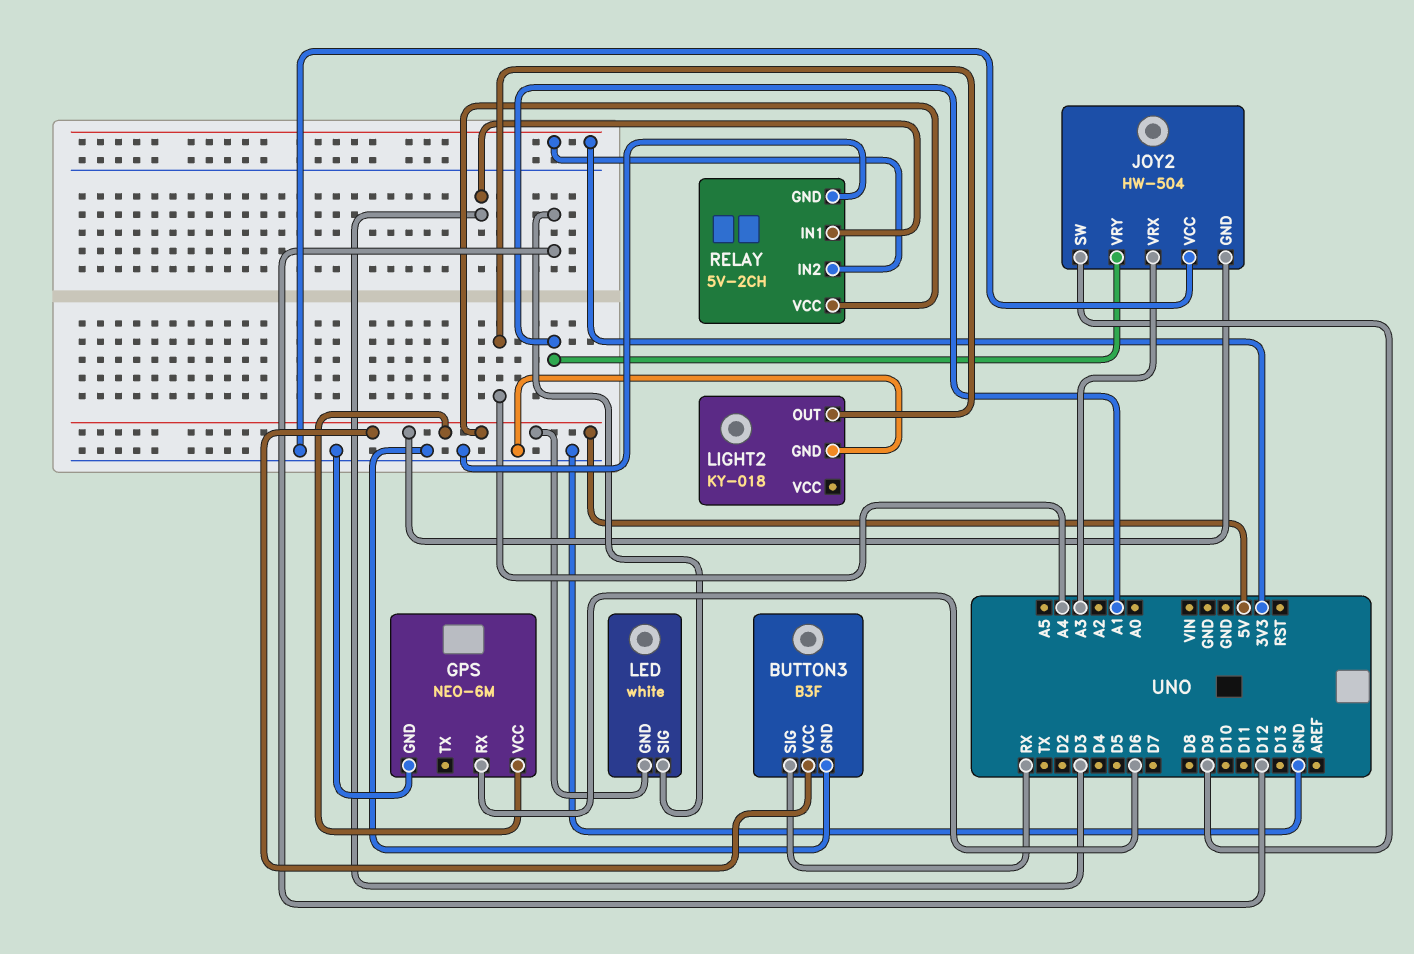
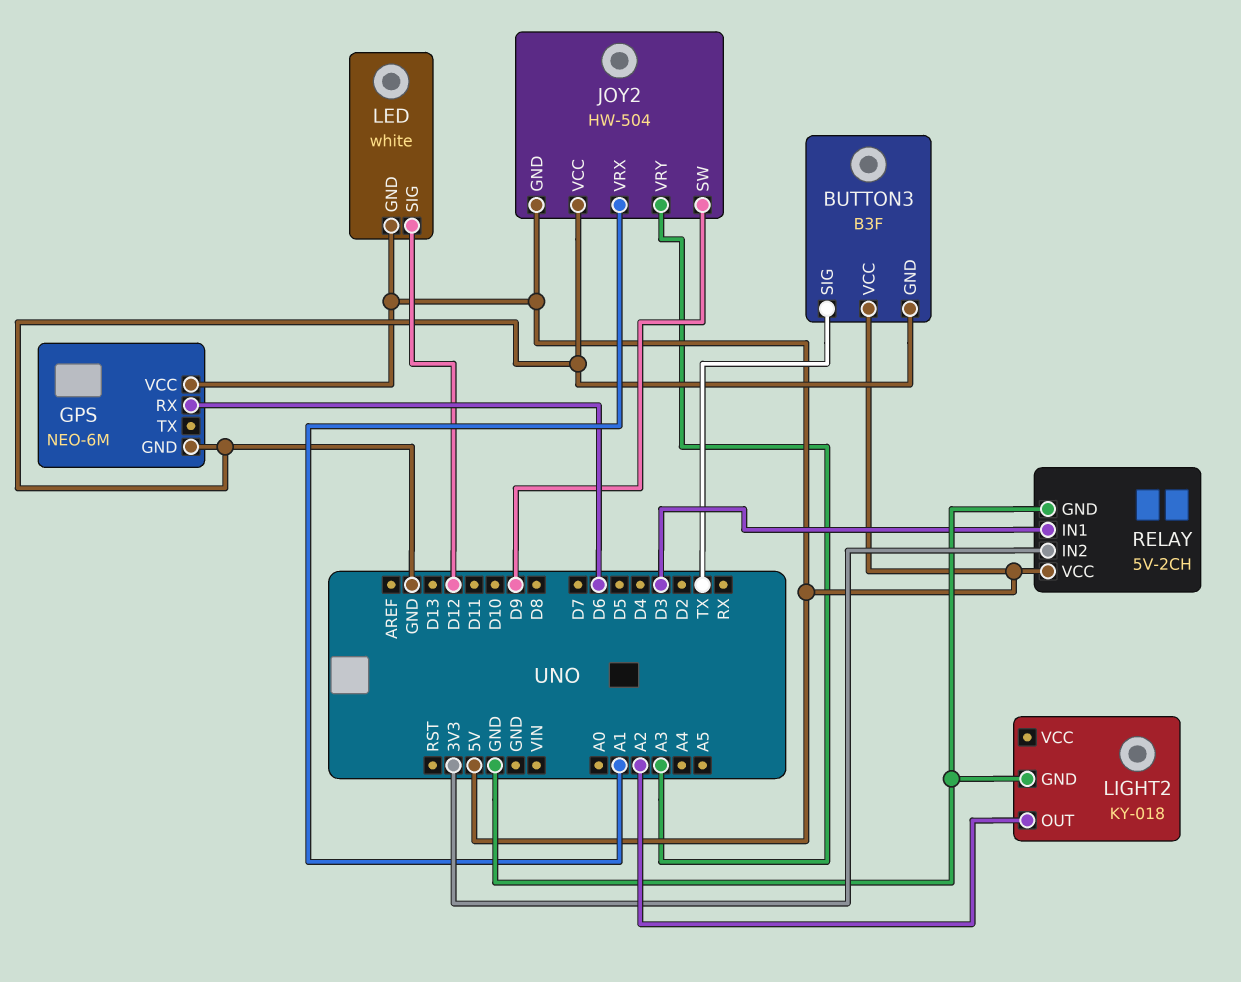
BUTTON3 pin SIG: RX -> TX
JOY2 pin VRX: A3 -> A1
JOY2 pin VRY: A1 -> A3
LIGHT2 pin OUT: A4 -> A2

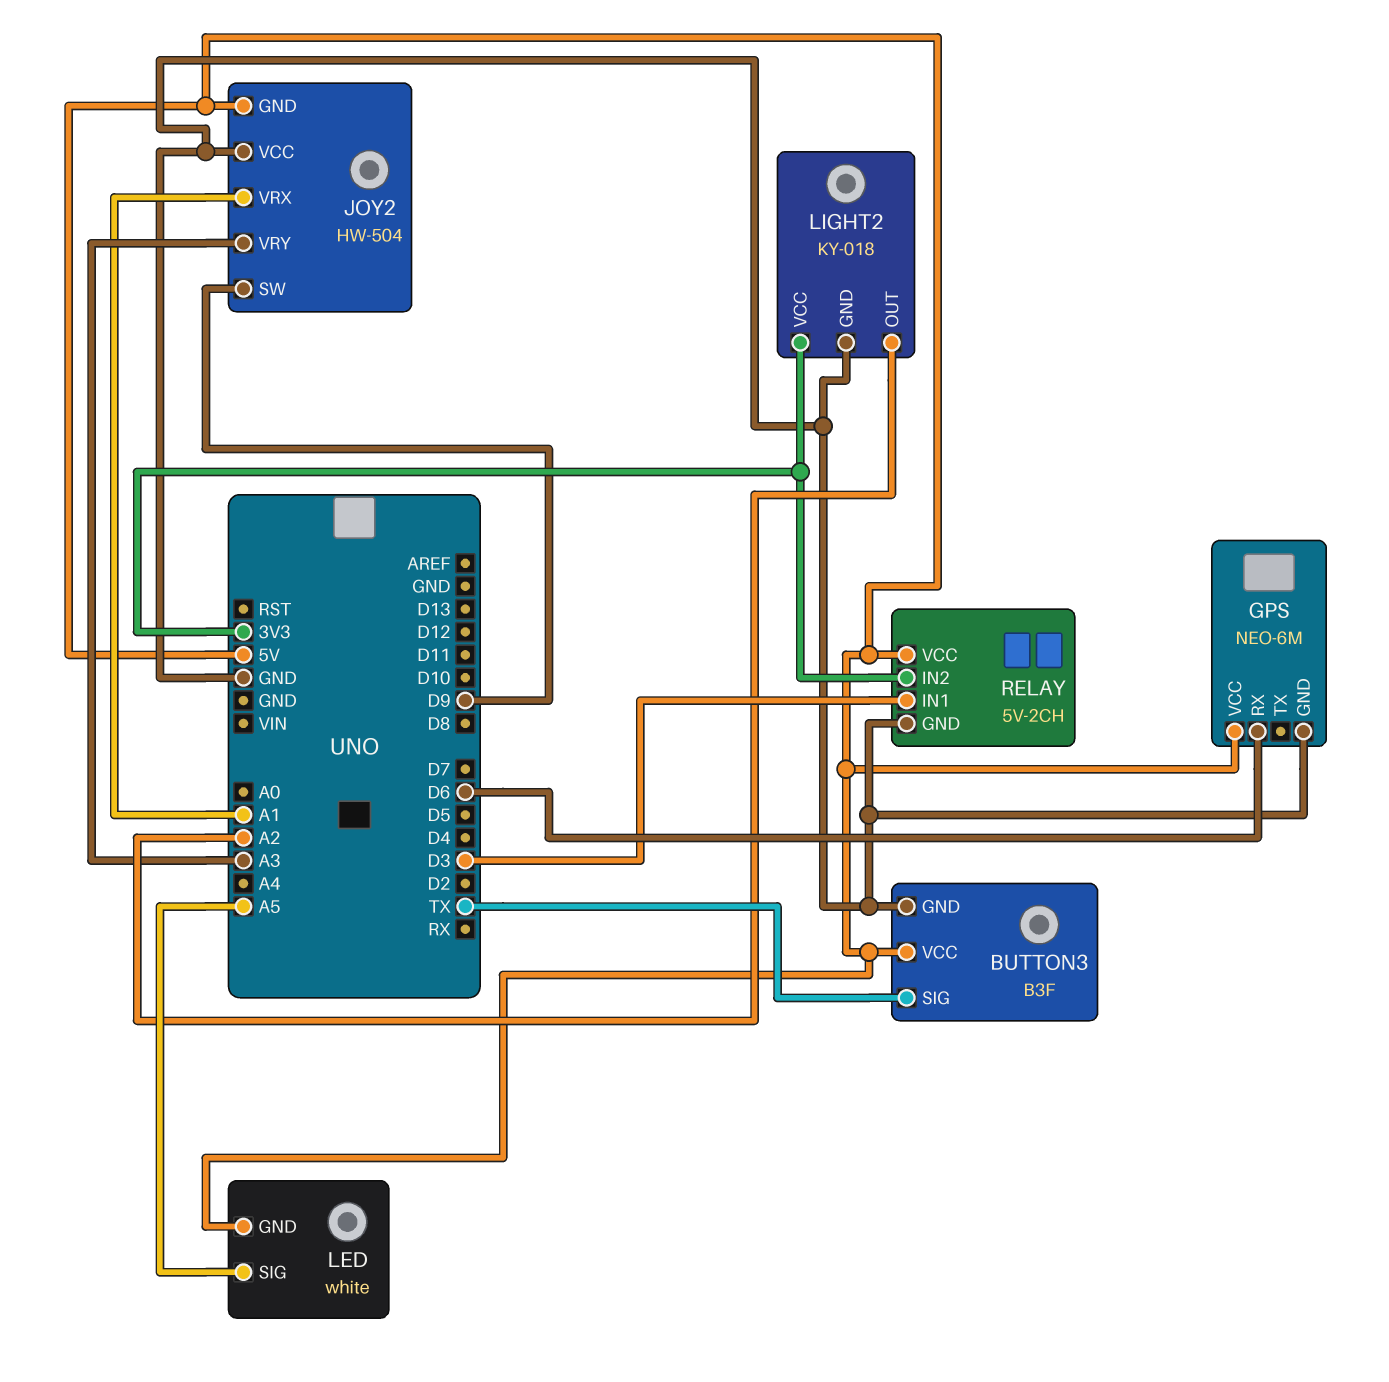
LED pin SIG: D12 -> A5
LIGHT2 pin VCC: none -> 3V3

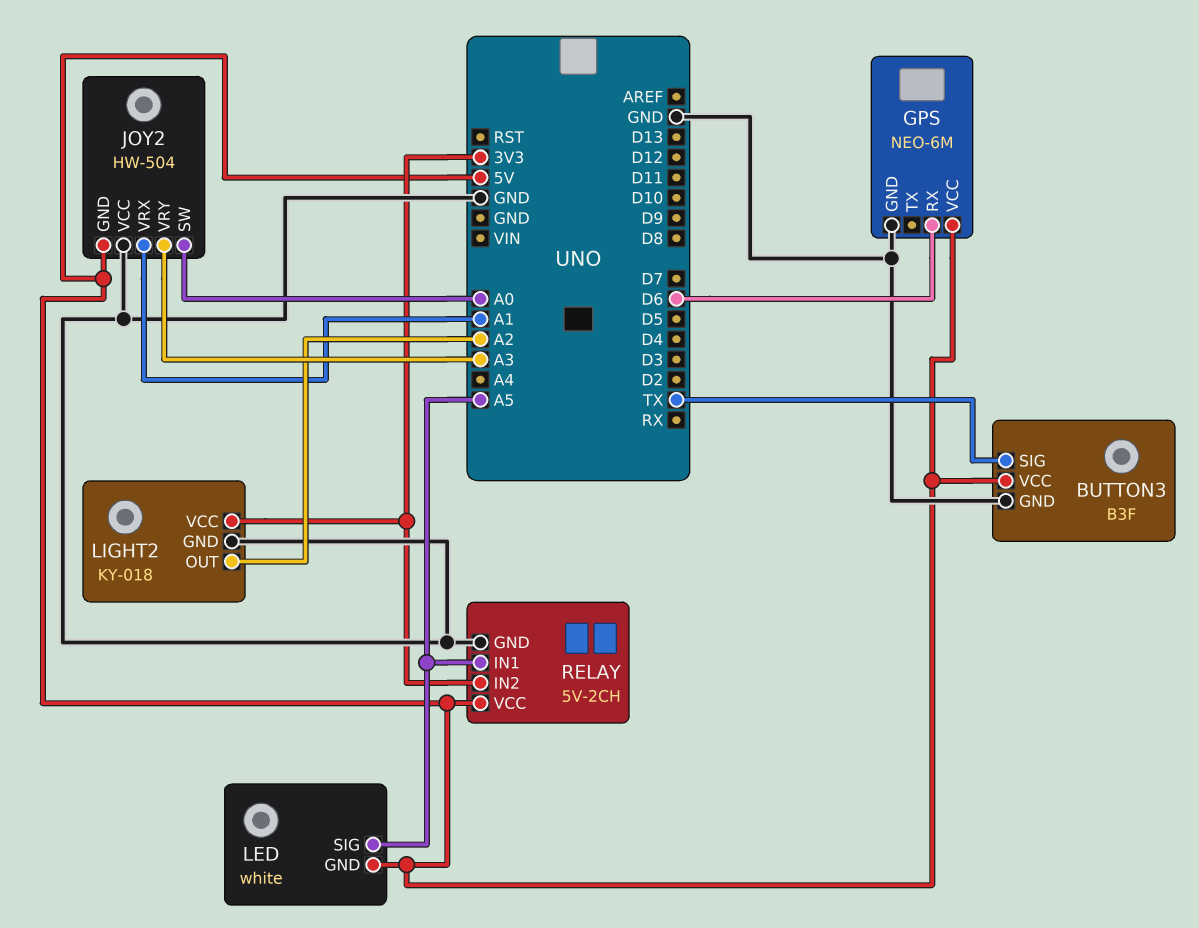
JOY2 pin SW: D9 -> A0
RELAY pin IN1: D3 -> A5

